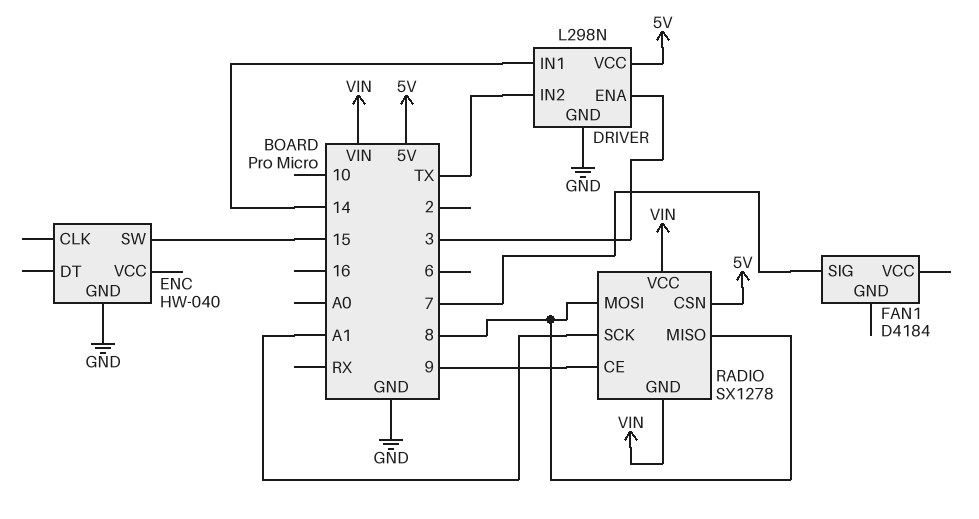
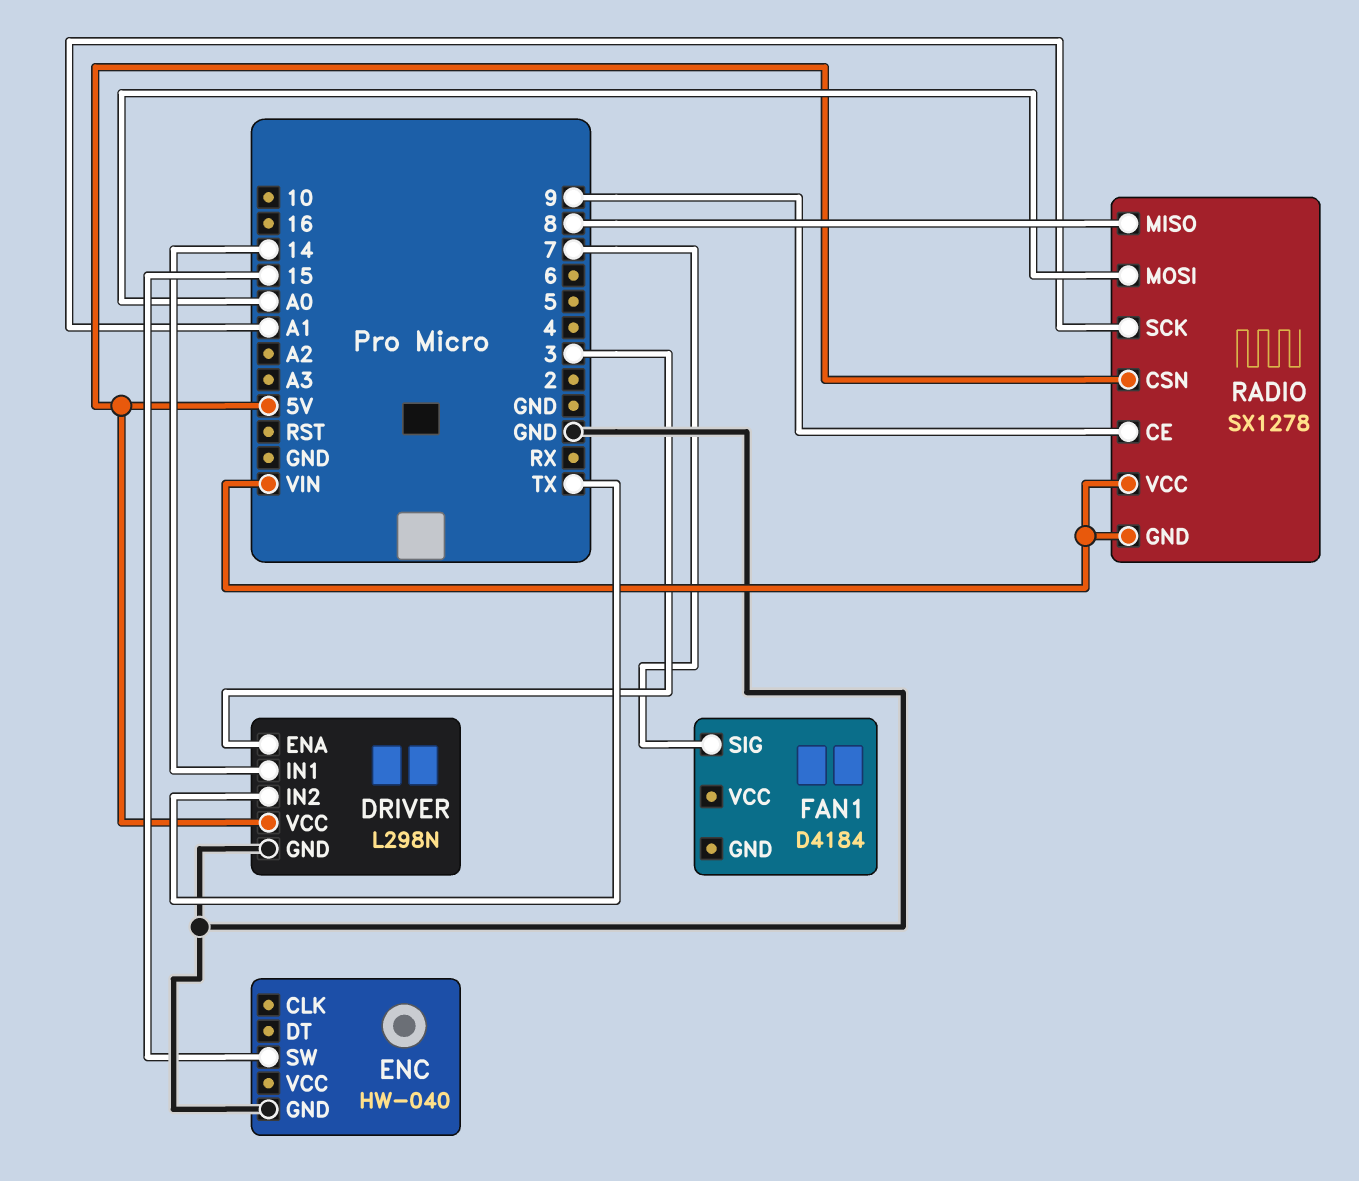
RADIO pin MOSI: 8 -> A0

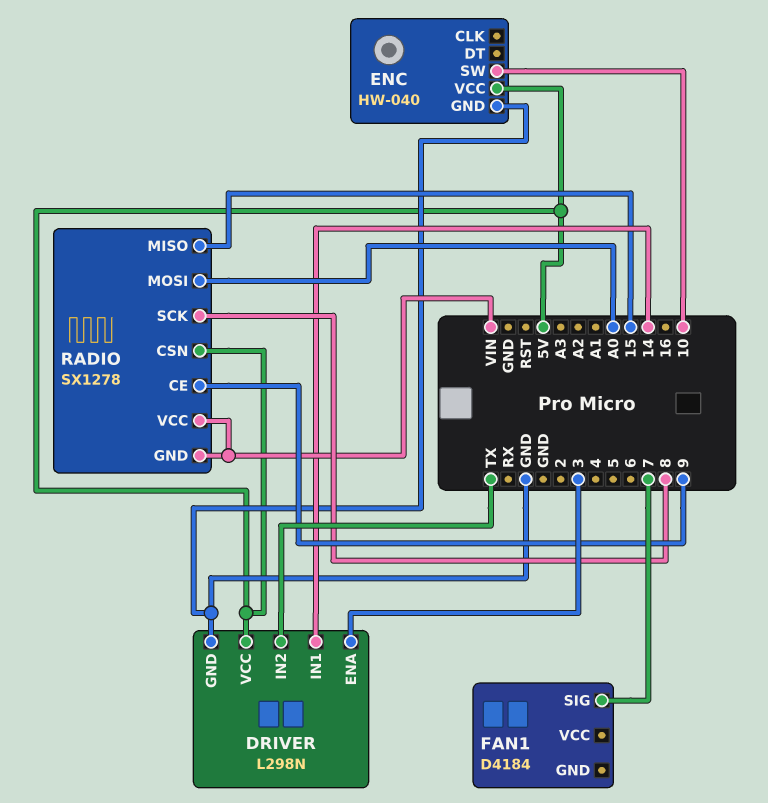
ENC pin SW: 15 -> 10
ENC pin VCC: none -> 5V
RADIO pin MISO: 8 -> 15
RADIO pin SCK: A1 -> 8

